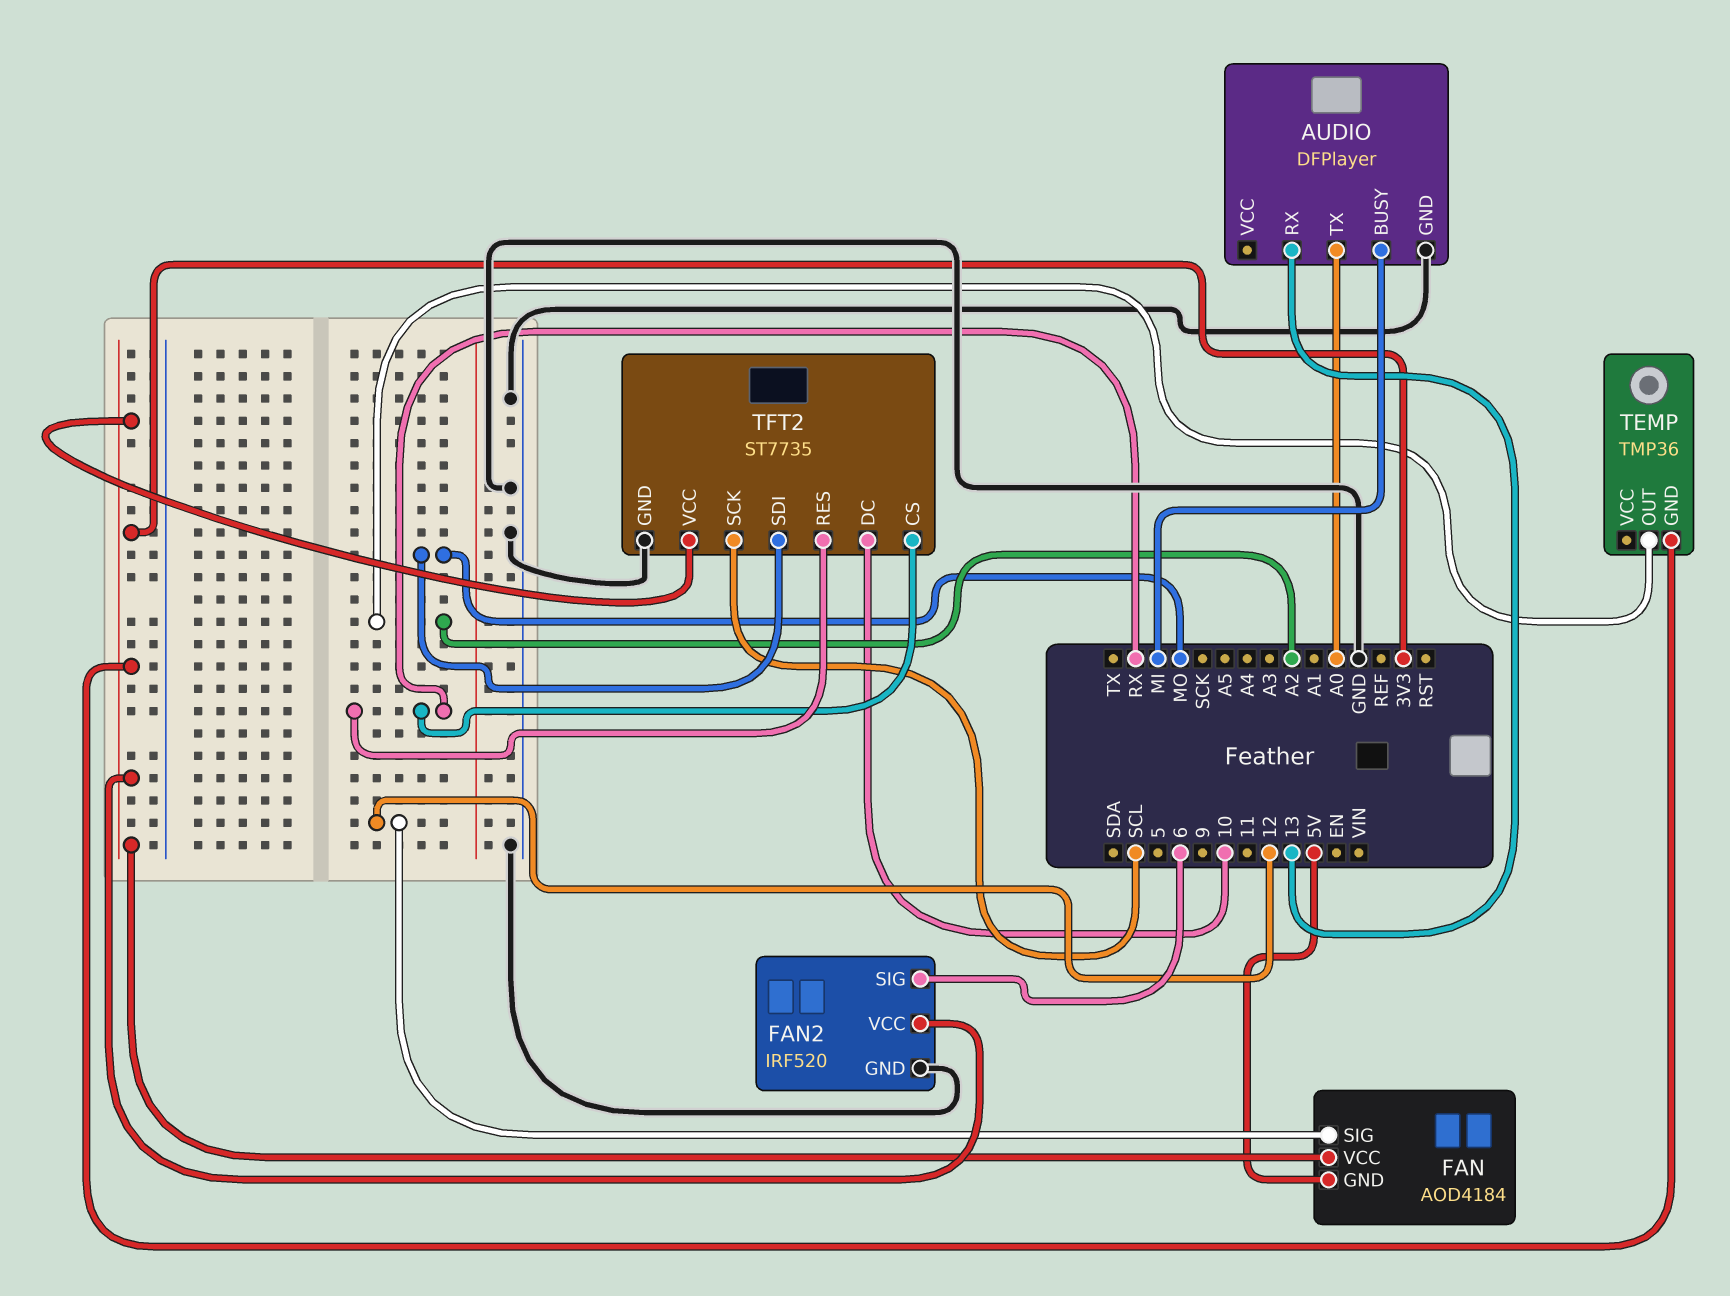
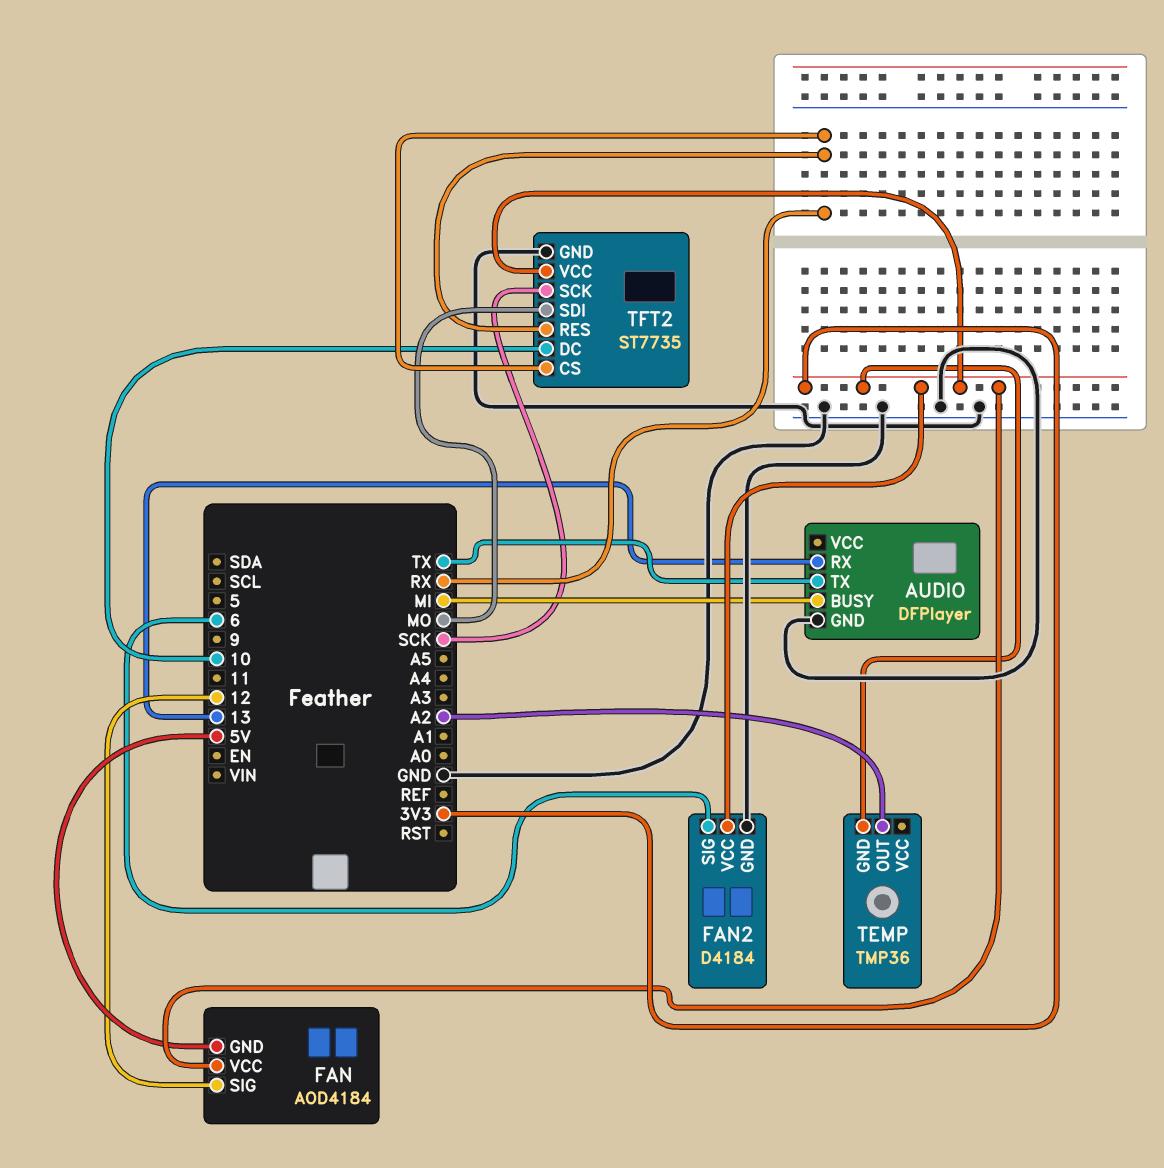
AUDIO pin TX: A0 -> TX
FAN2: IRF520 -> D4184
TFT2 pin SCK: SCL -> SCK

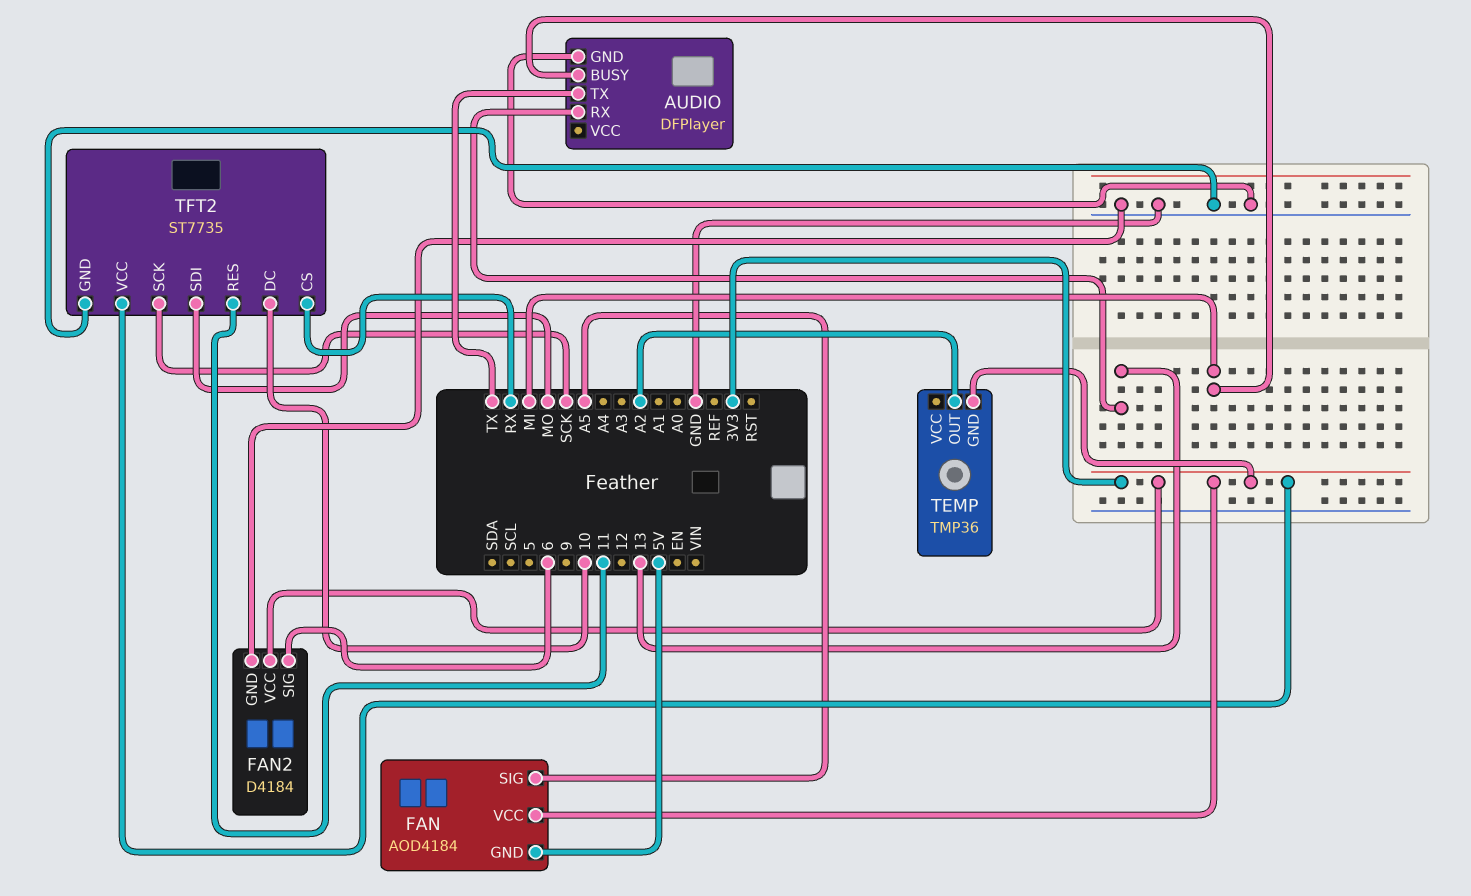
FAN pin SIG: 12 -> A5
TFT2 pin RES: RX -> 11

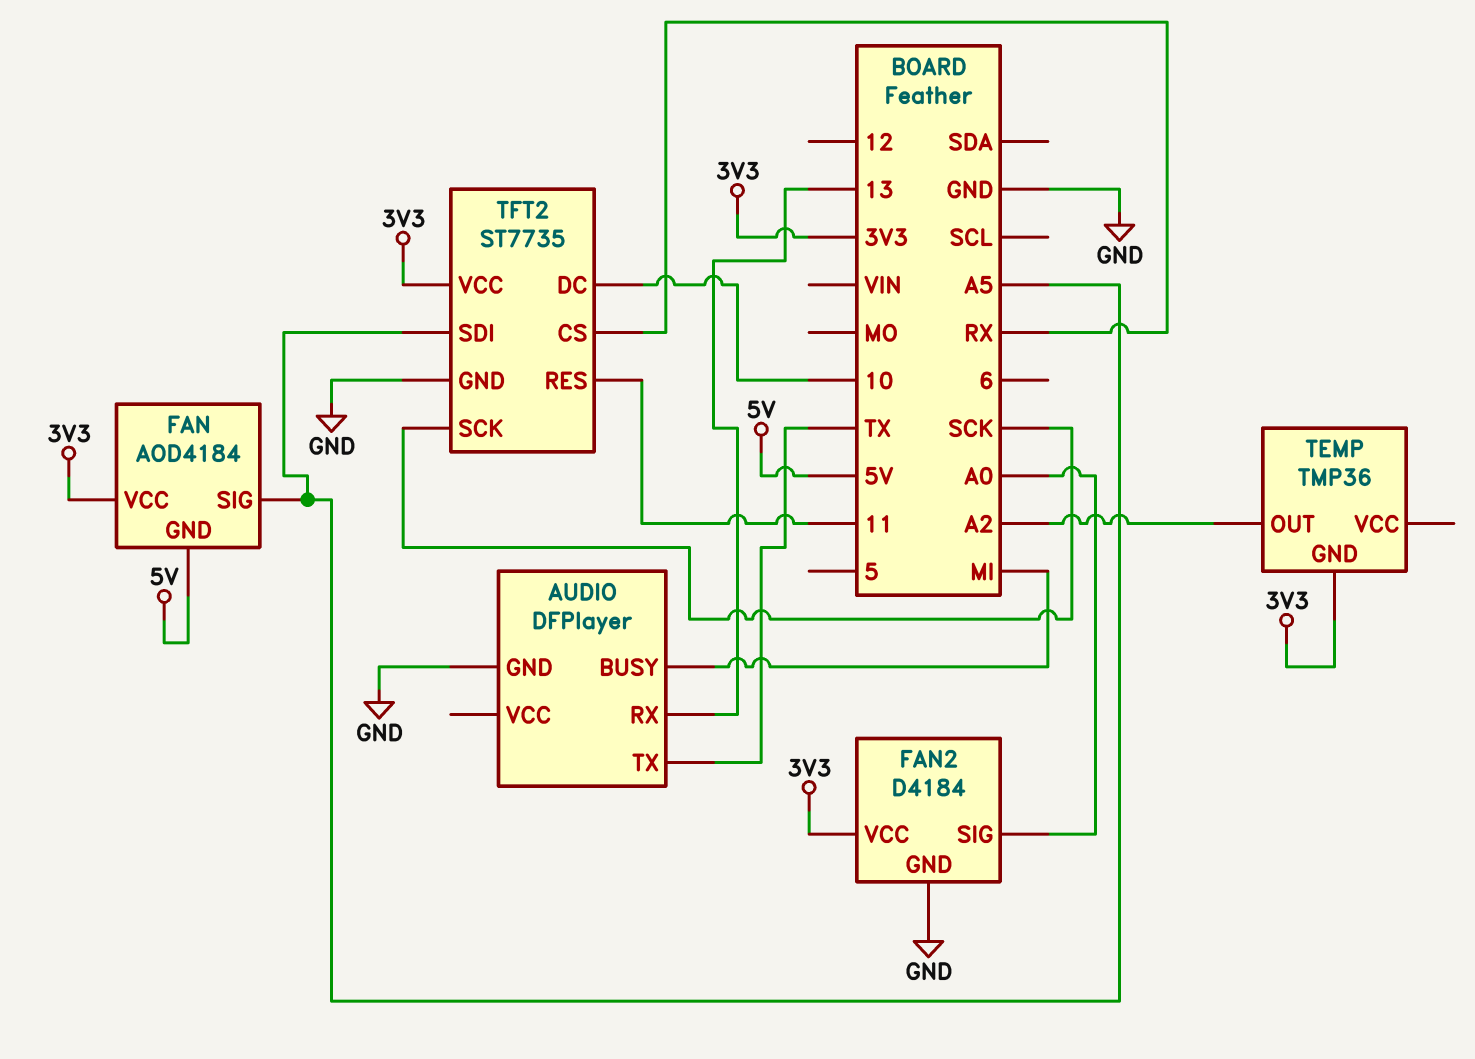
FAN2 pin SIG: 6 -> A0
TFT2 pin SDI: MO -> A5

